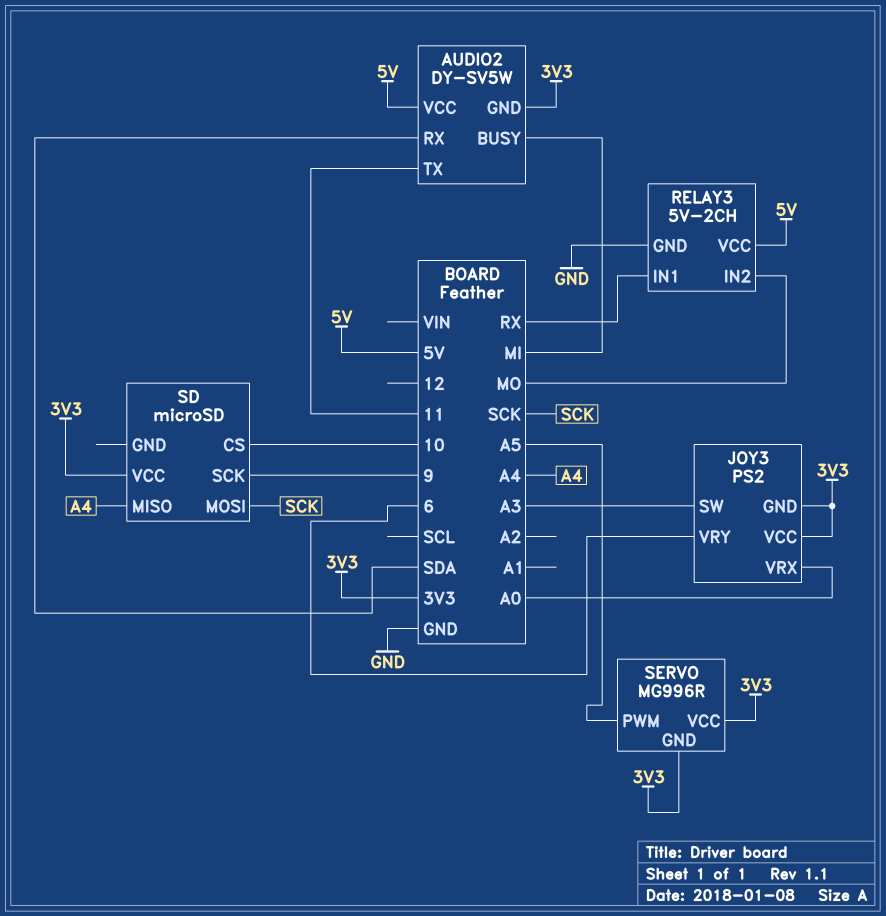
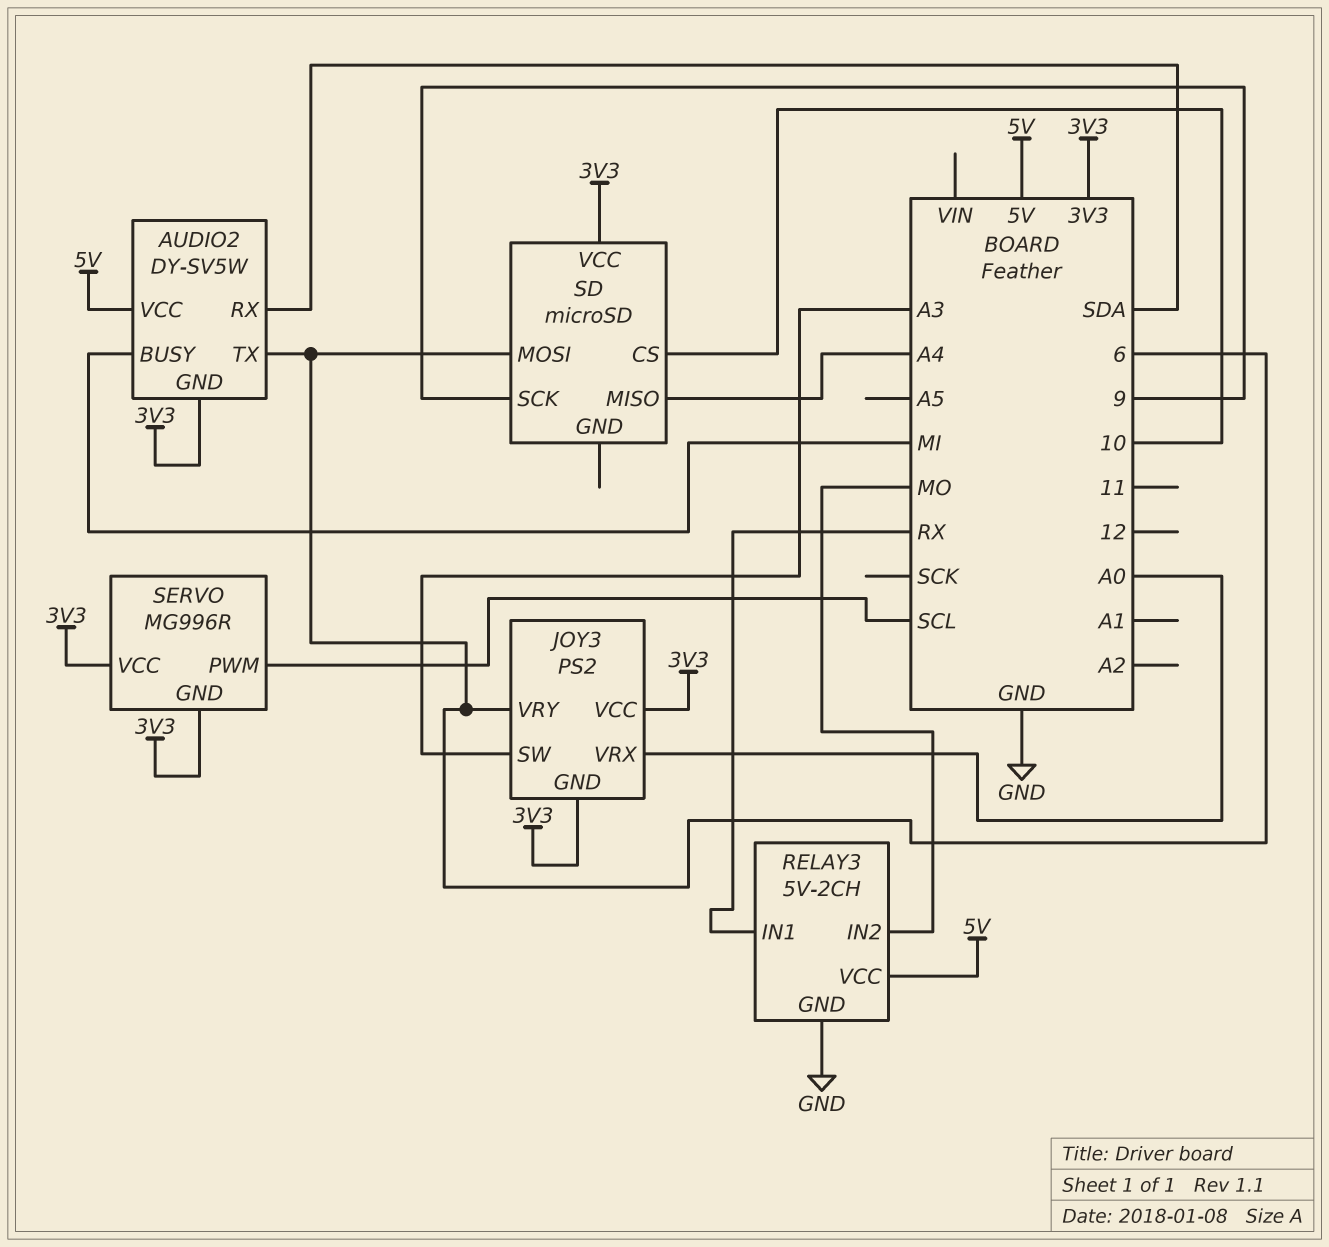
AUDIO2 pin TX: 11 -> 6
SD pin MOSI: SCK -> 6
SERVO pin PWM: A5 -> SCL

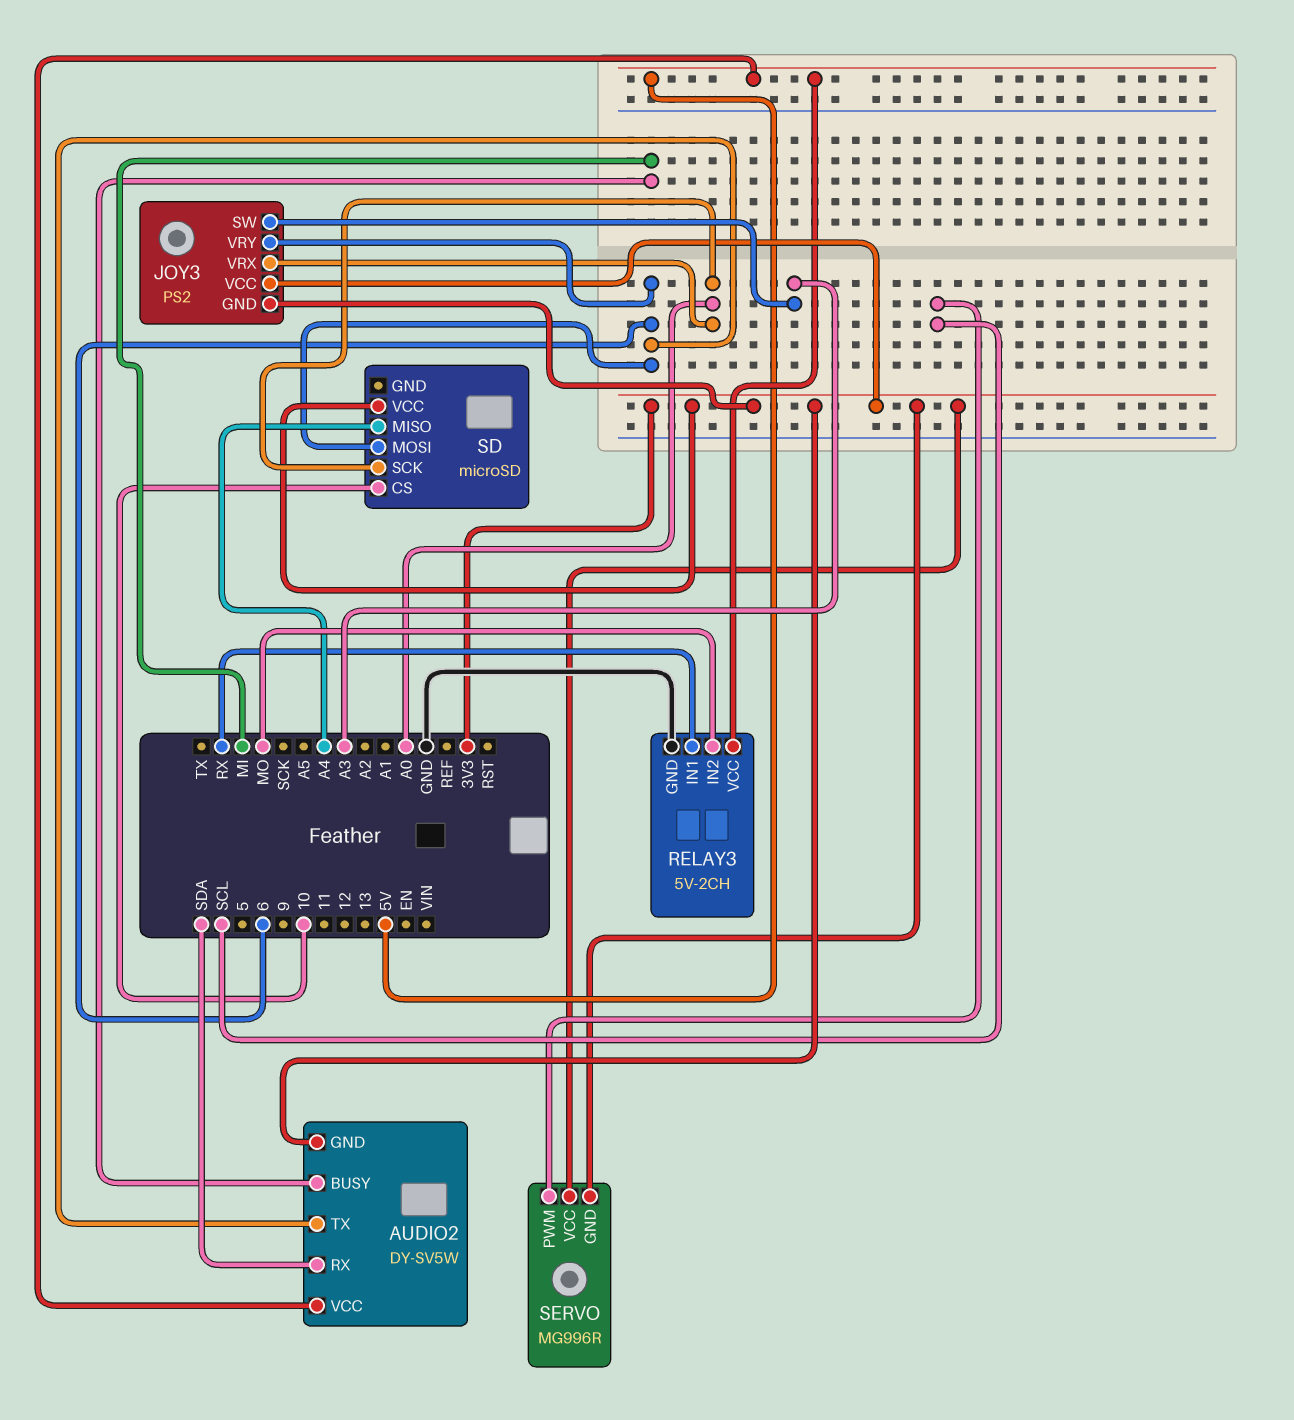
SD pin SCK: 9 -> A0

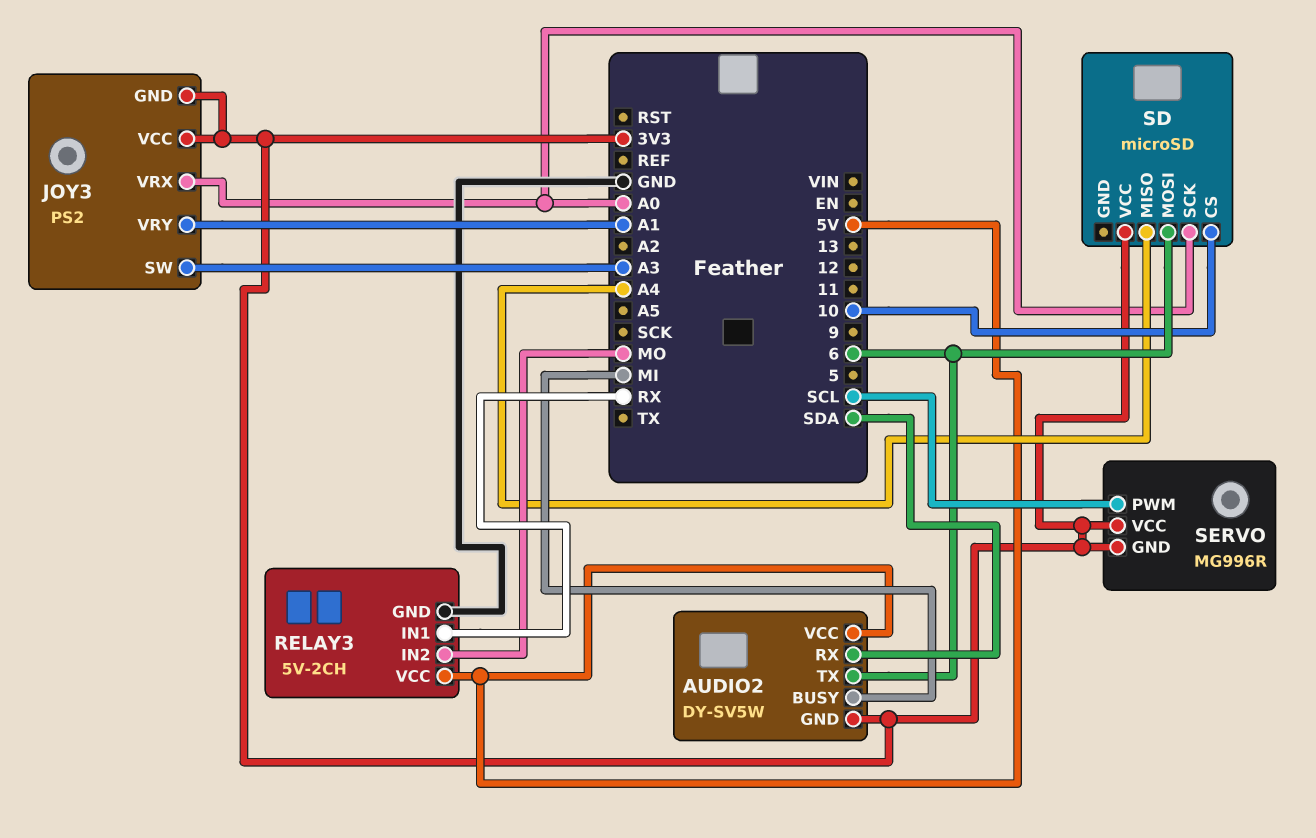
JOY3 pin VRY: 6 -> A1

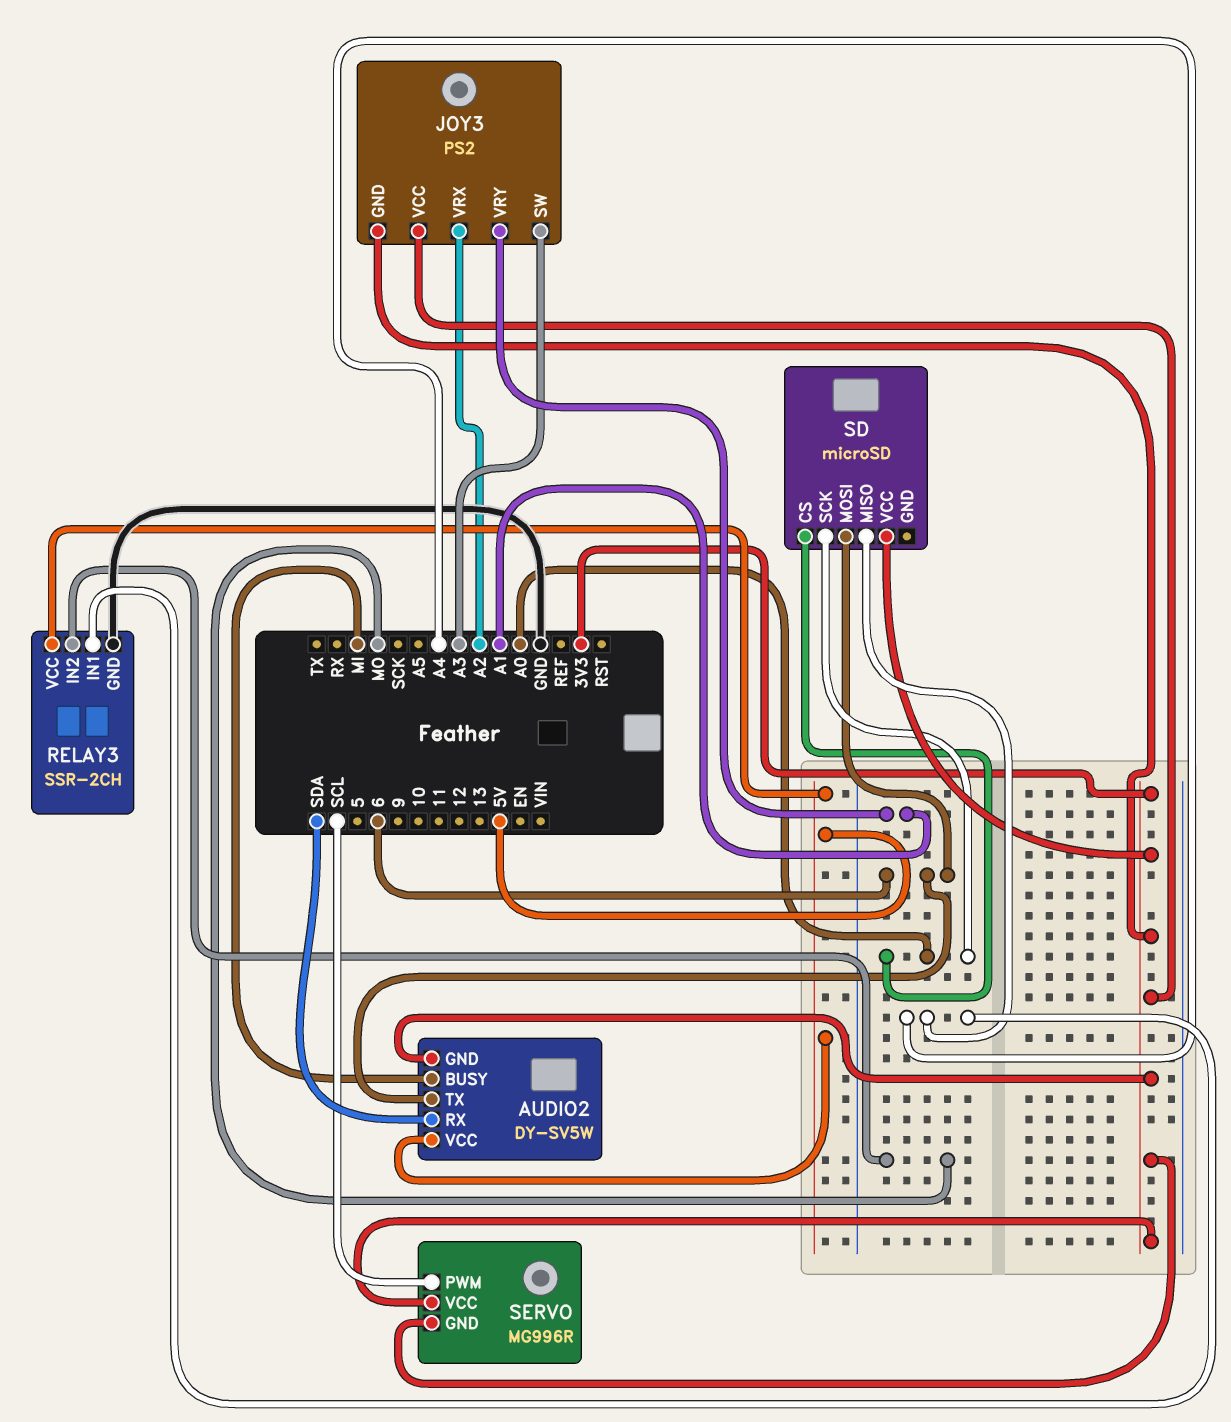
JOY3 pin VRX: A0 -> A2
RELAY3: 5V-2CH -> SSR-2CH
RELAY3 pin IN1: RX -> A4
SD pin CS: 10 -> A0

